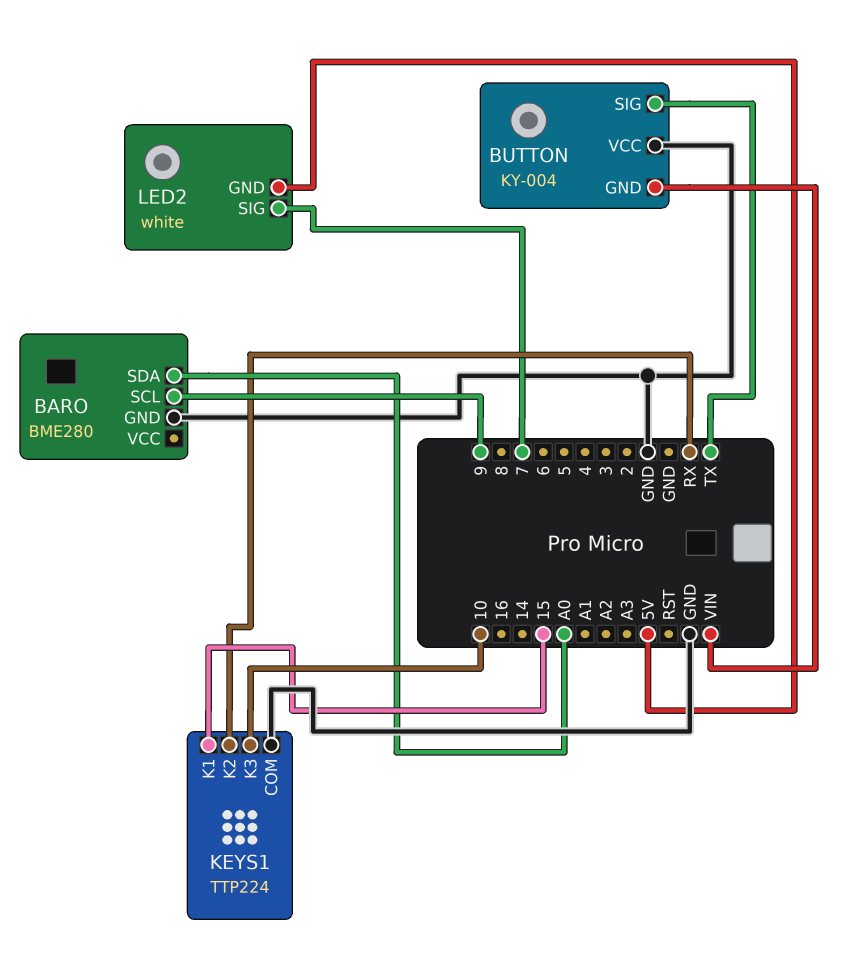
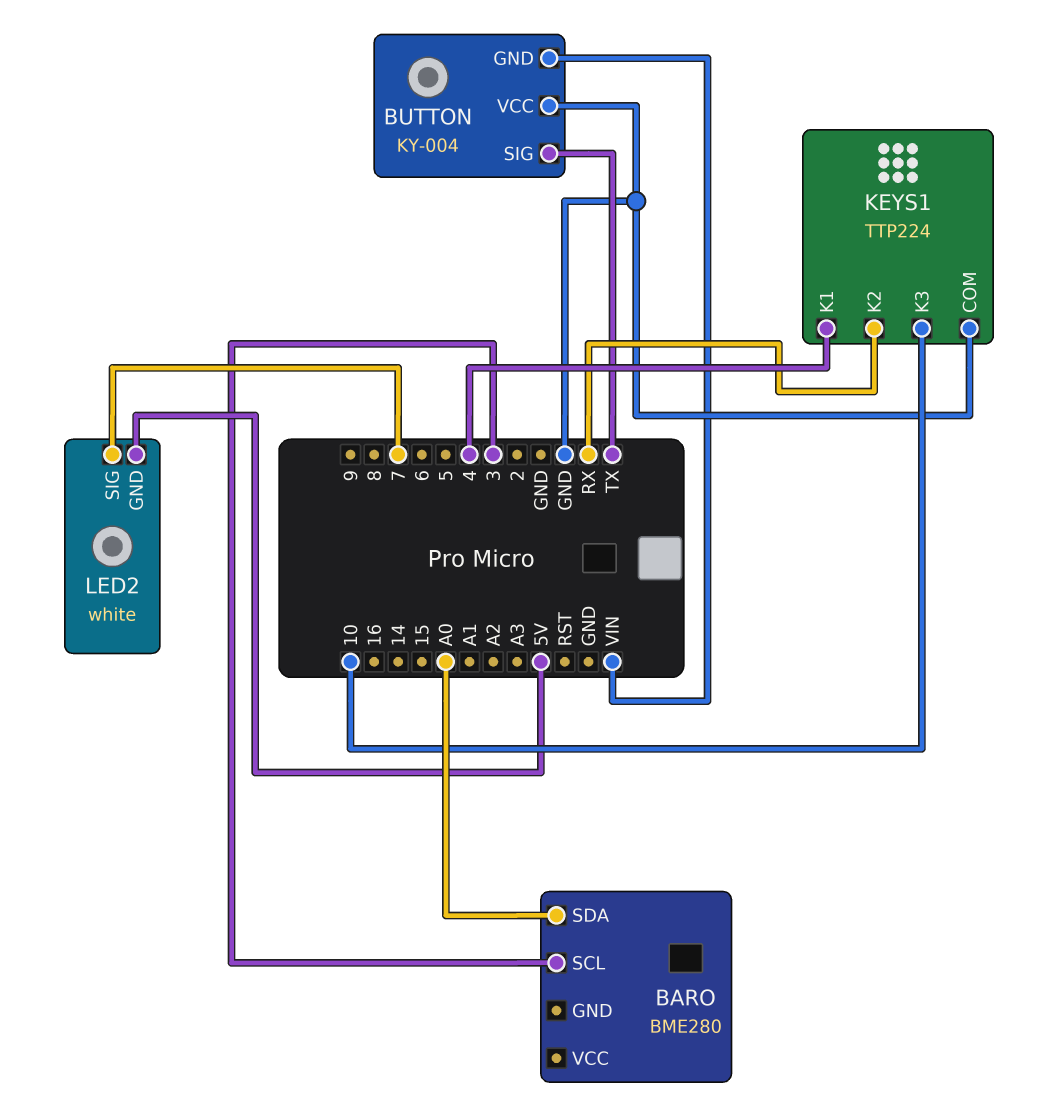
BARO pin GND: GND -> none
BARO pin SCL: 9 -> 3
KEYS1 pin K1: 15 -> 4

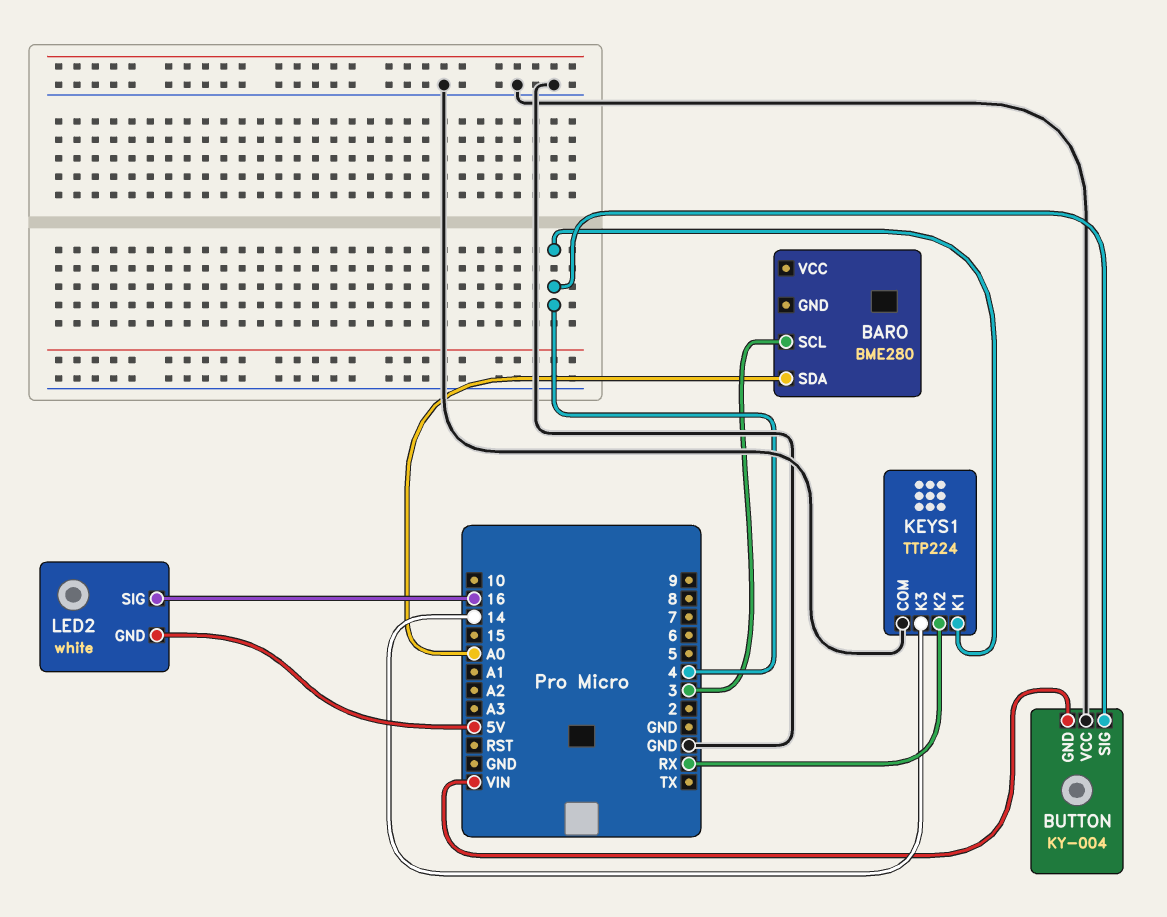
BUTTON pin SIG: TX -> 4
KEYS1 pin K3: 10 -> 14
LED2 pin SIG: 7 -> 16

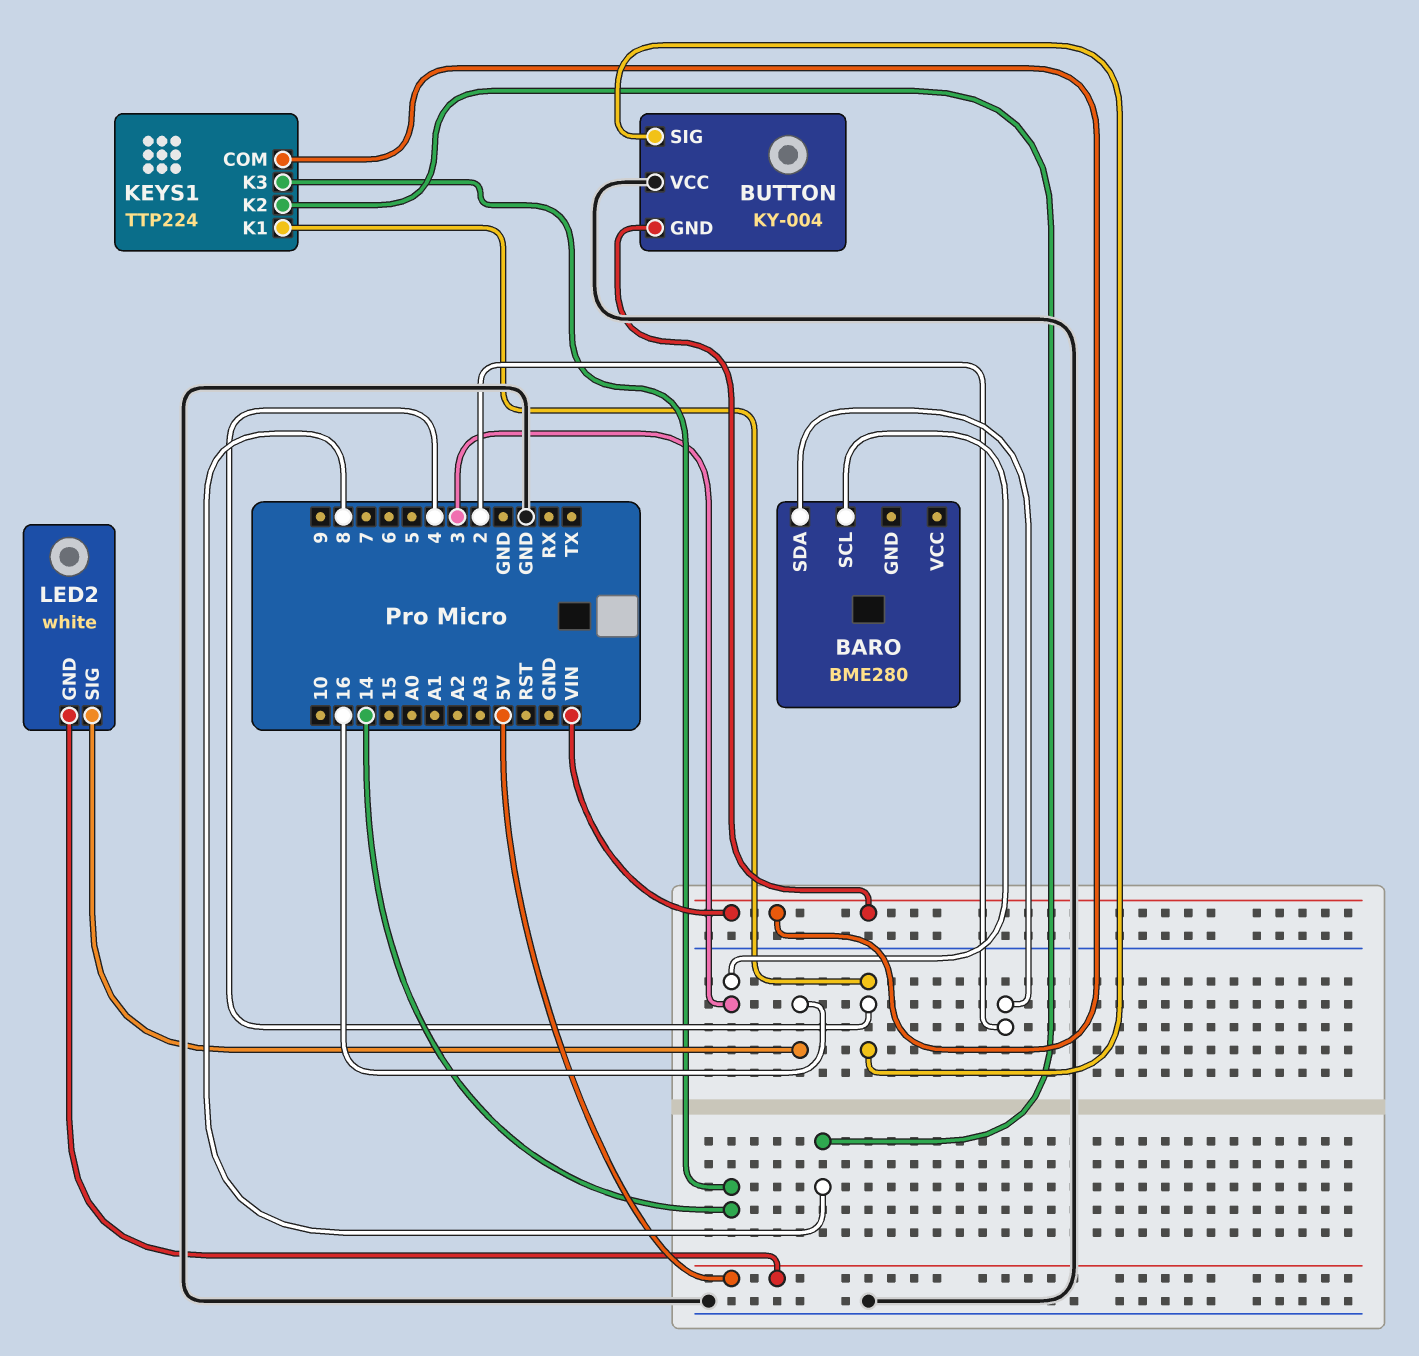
BARO pin SDA: A0 -> 2
KEYS1 pin COM: GND -> VIN
KEYS1 pin K2: RX -> 8

